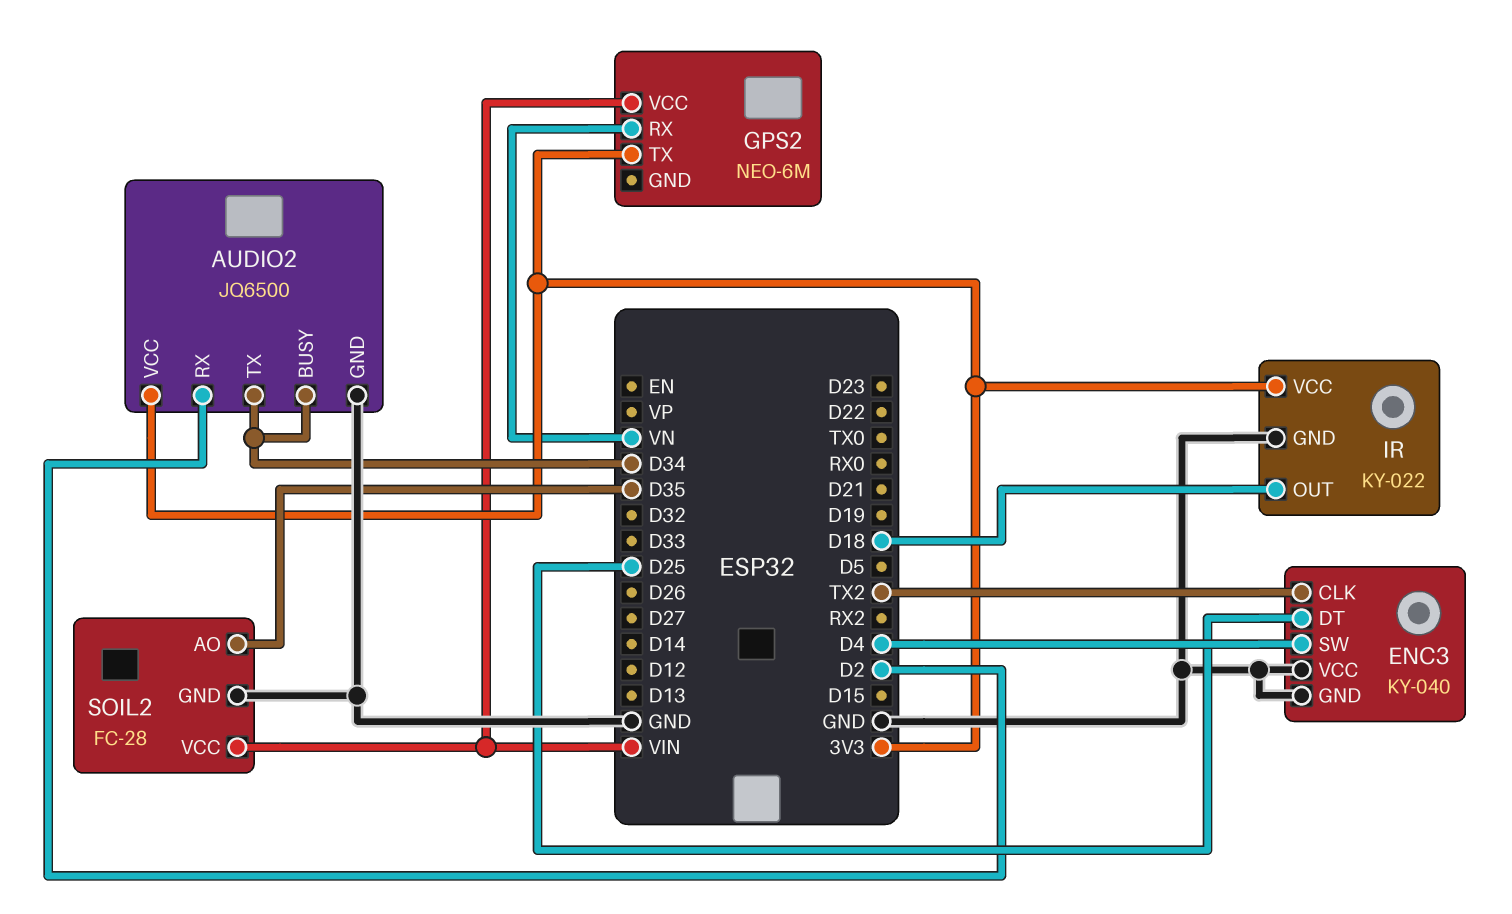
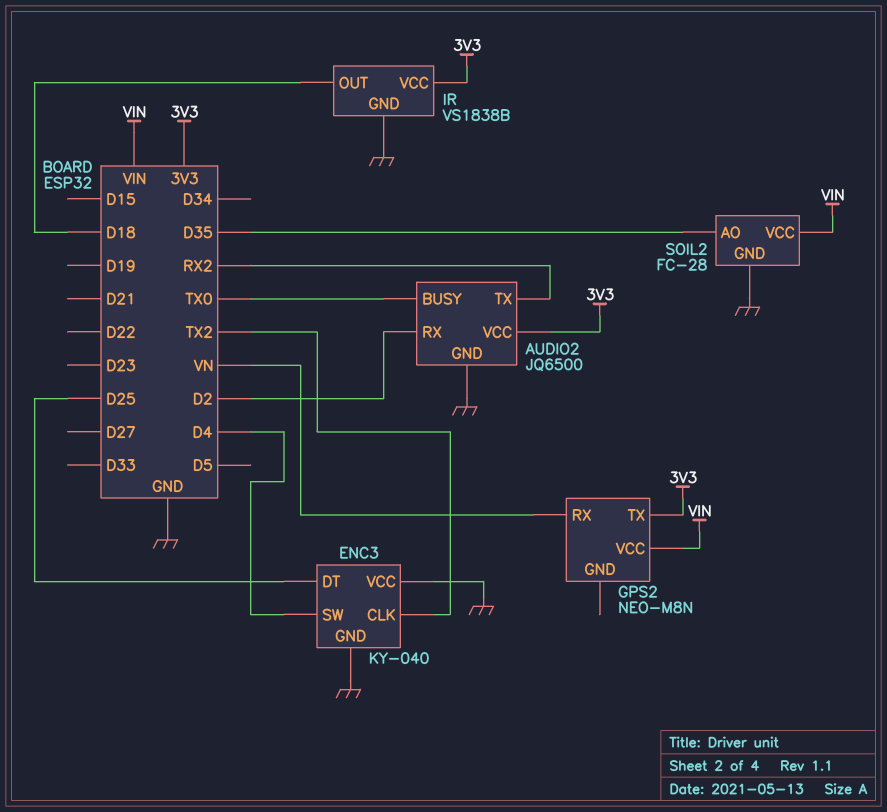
AUDIO2 pin BUSY: D34 -> TX0
AUDIO2 pin TX: D34 -> RX2
GPS2: NEO-6M -> NEO-M8N
IR: KY-022 -> VS1838B

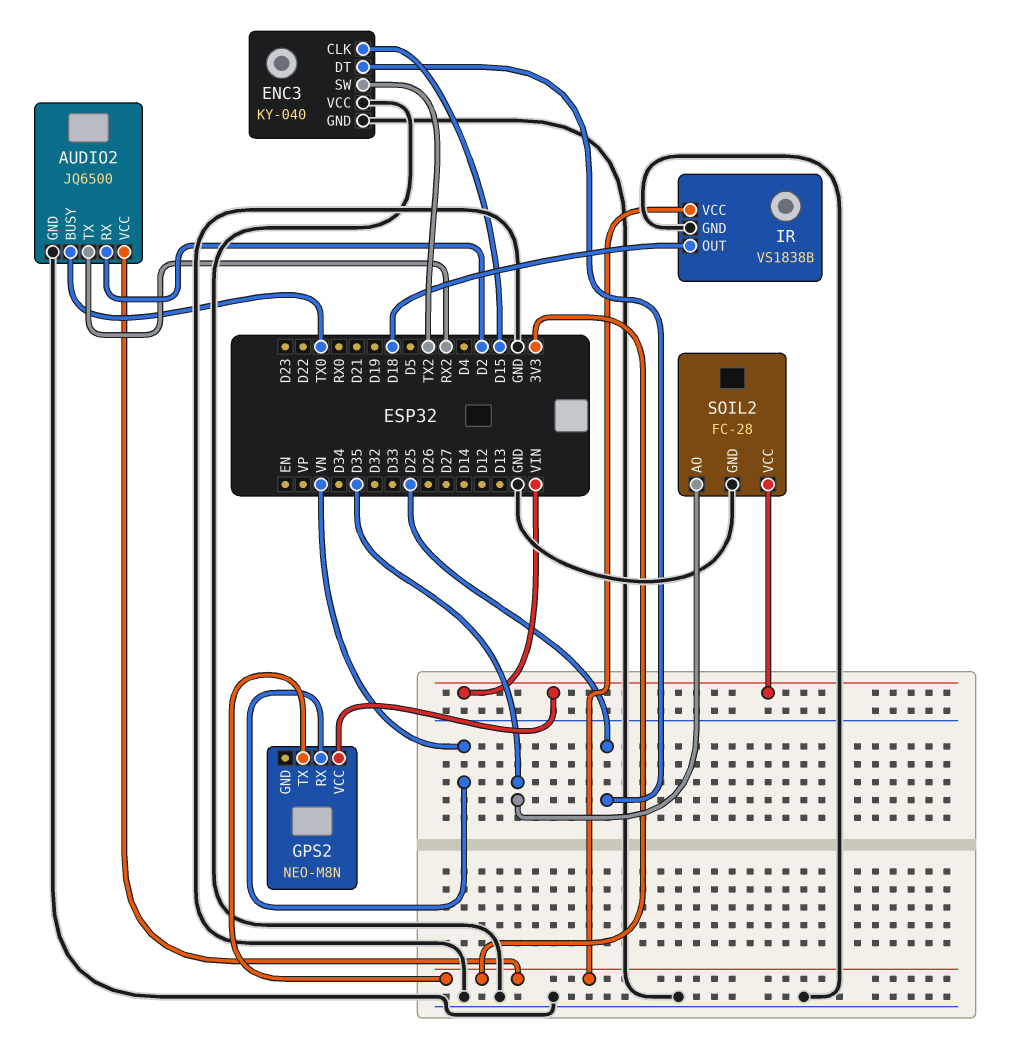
ENC3 pin CLK: TX2 -> D15
ENC3 pin SW: D4 -> TX2

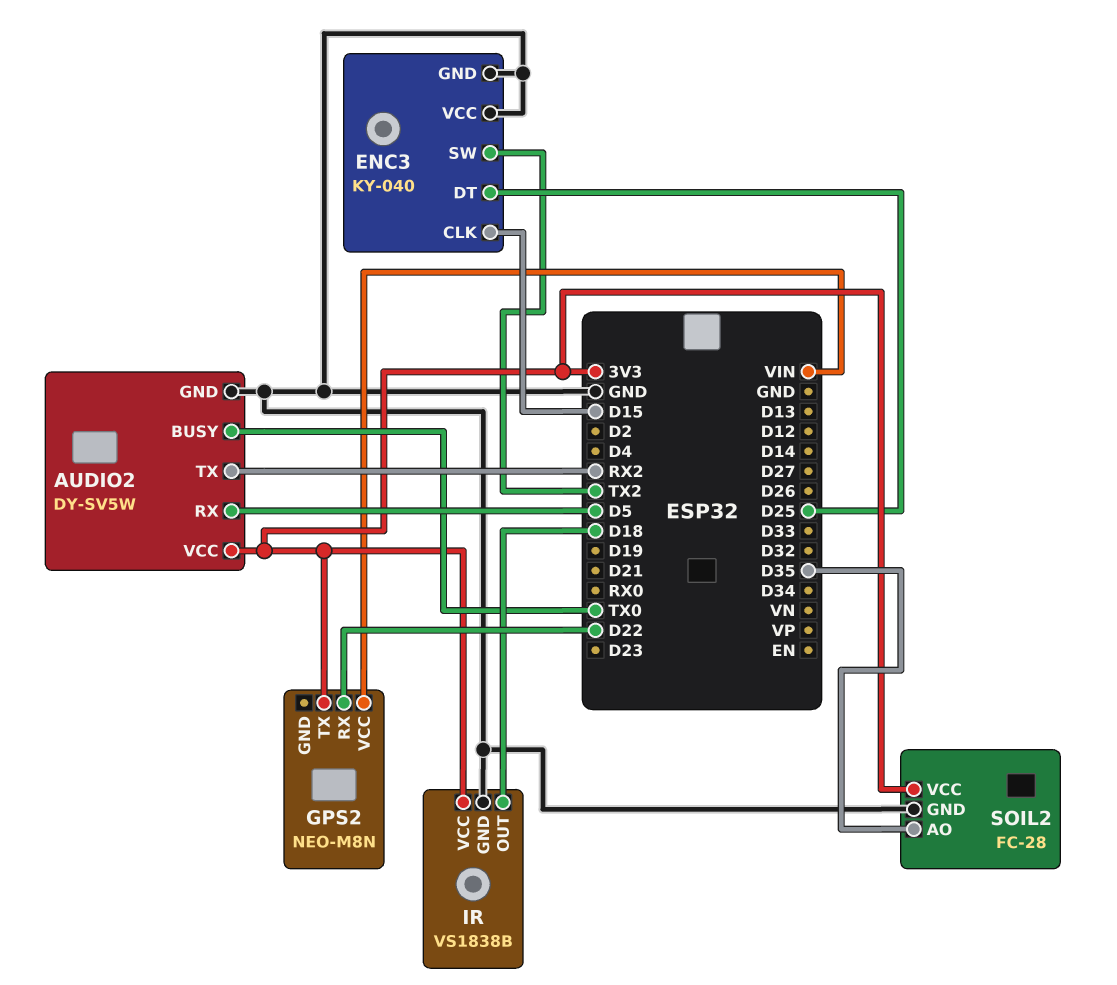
AUDIO2: JQ6500 -> DY-SV5W
AUDIO2 pin RX: D2 -> D5
GPS2 pin RX: VN -> D22
SOIL2 pin VCC: VIN -> 3V3

